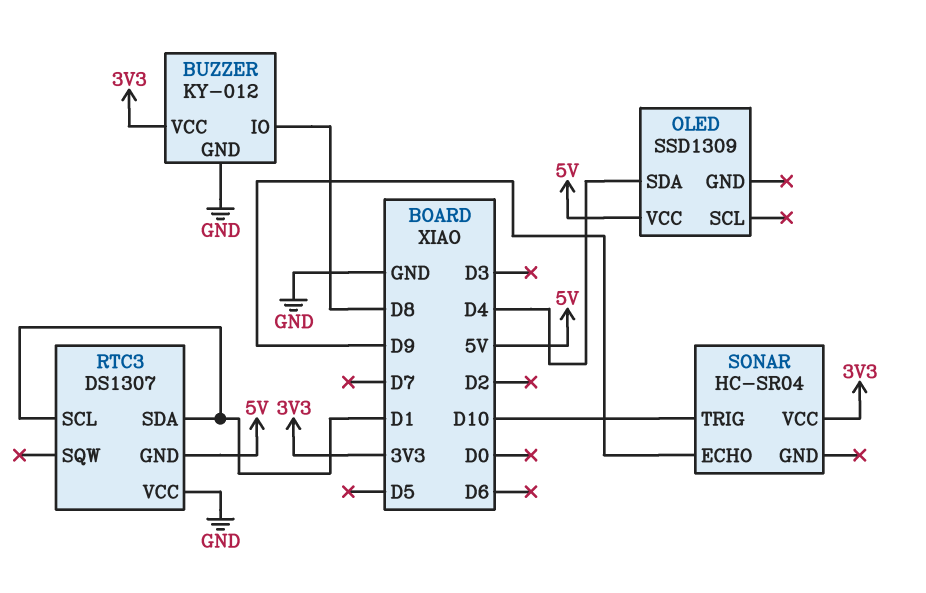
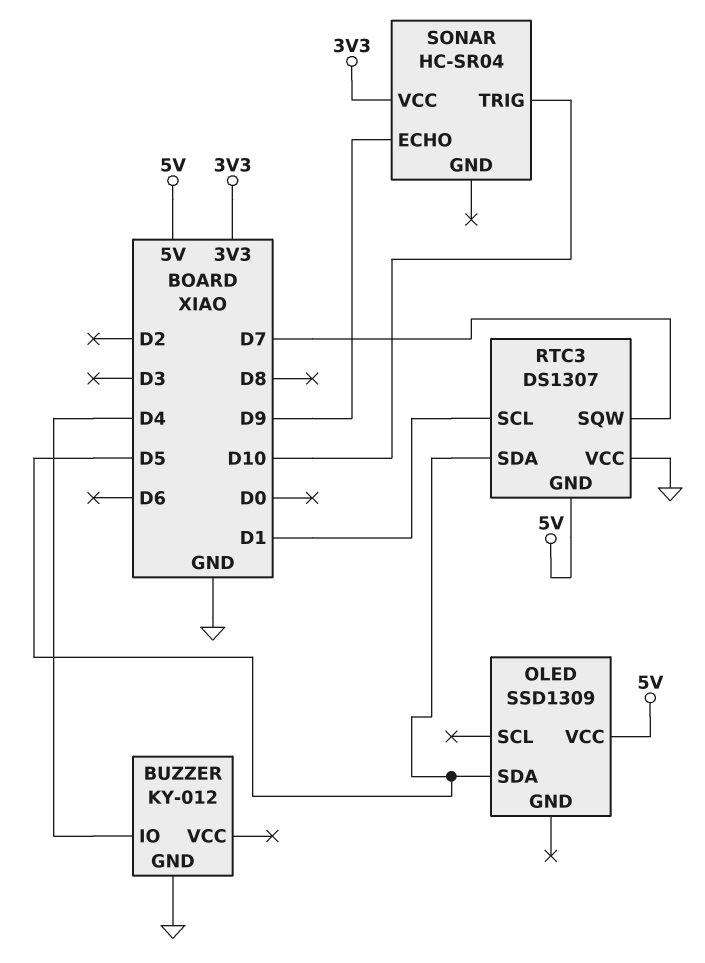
BUZZER pin IO: D8 -> D4
BUZZER pin VCC: 3V3 -> none
OLED pin SDA: D4 -> D5
RTC3 pin SDA: D1 -> D5
RTC3 pin SQW: none -> D7

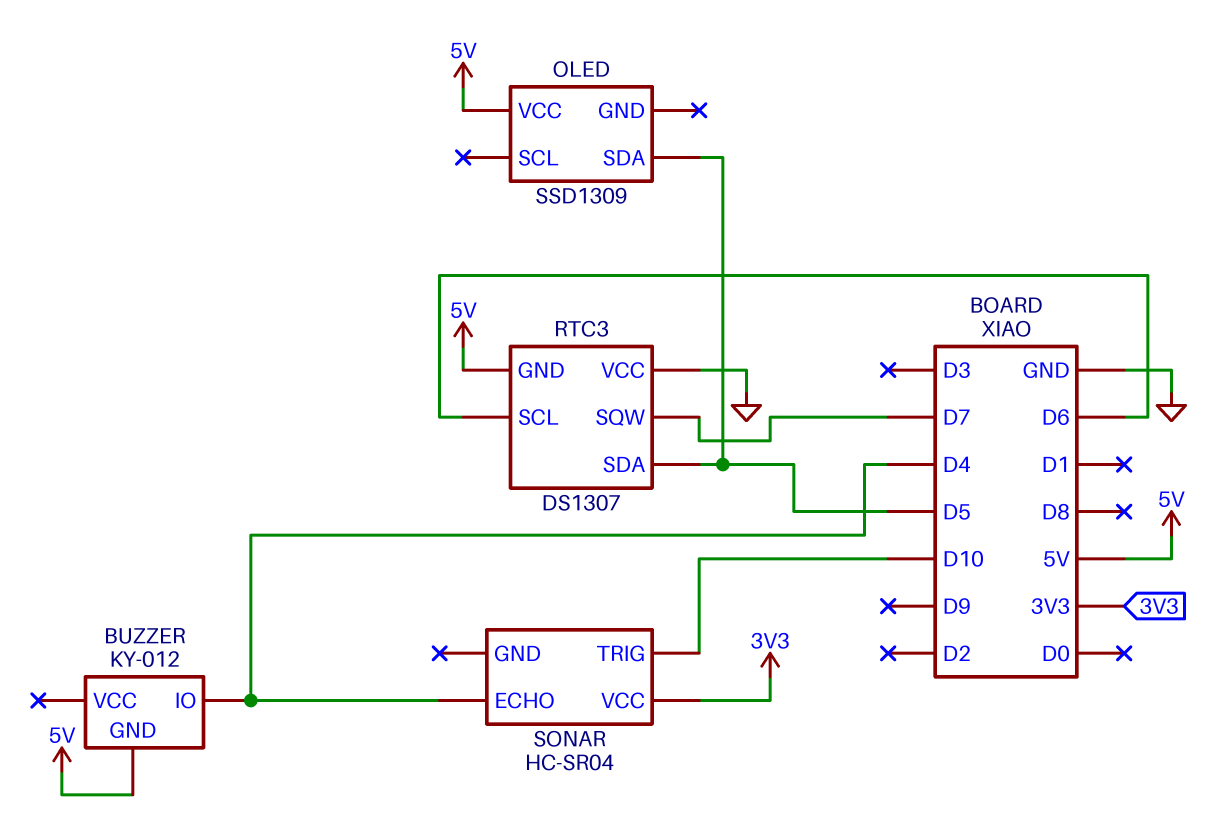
BUZZER pin GND: GND -> 5V
RTC3 pin SCL: D1 -> D6
SONAR pin ECHO: D9 -> D4

